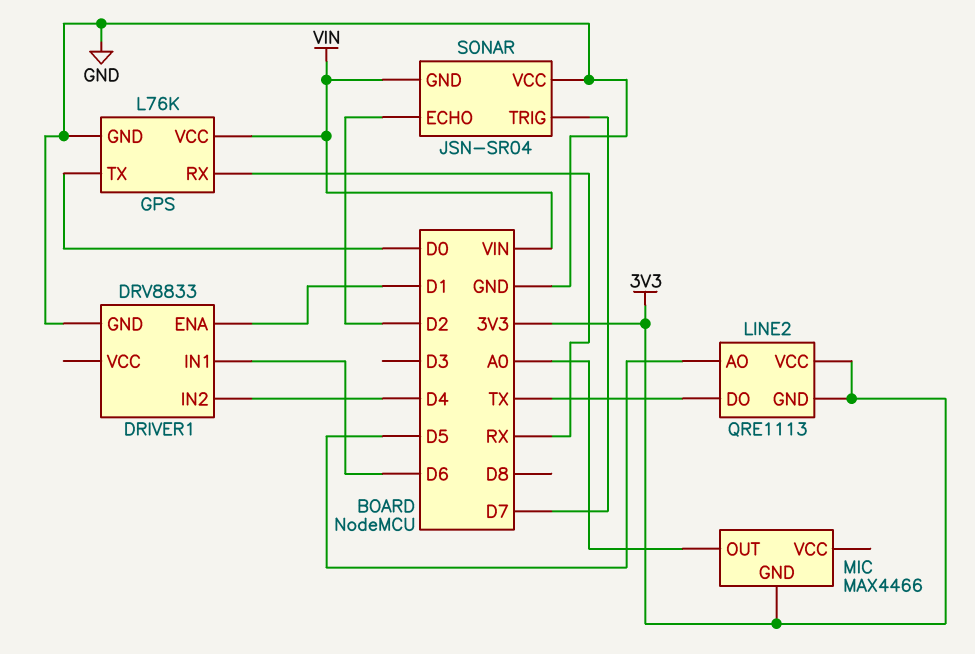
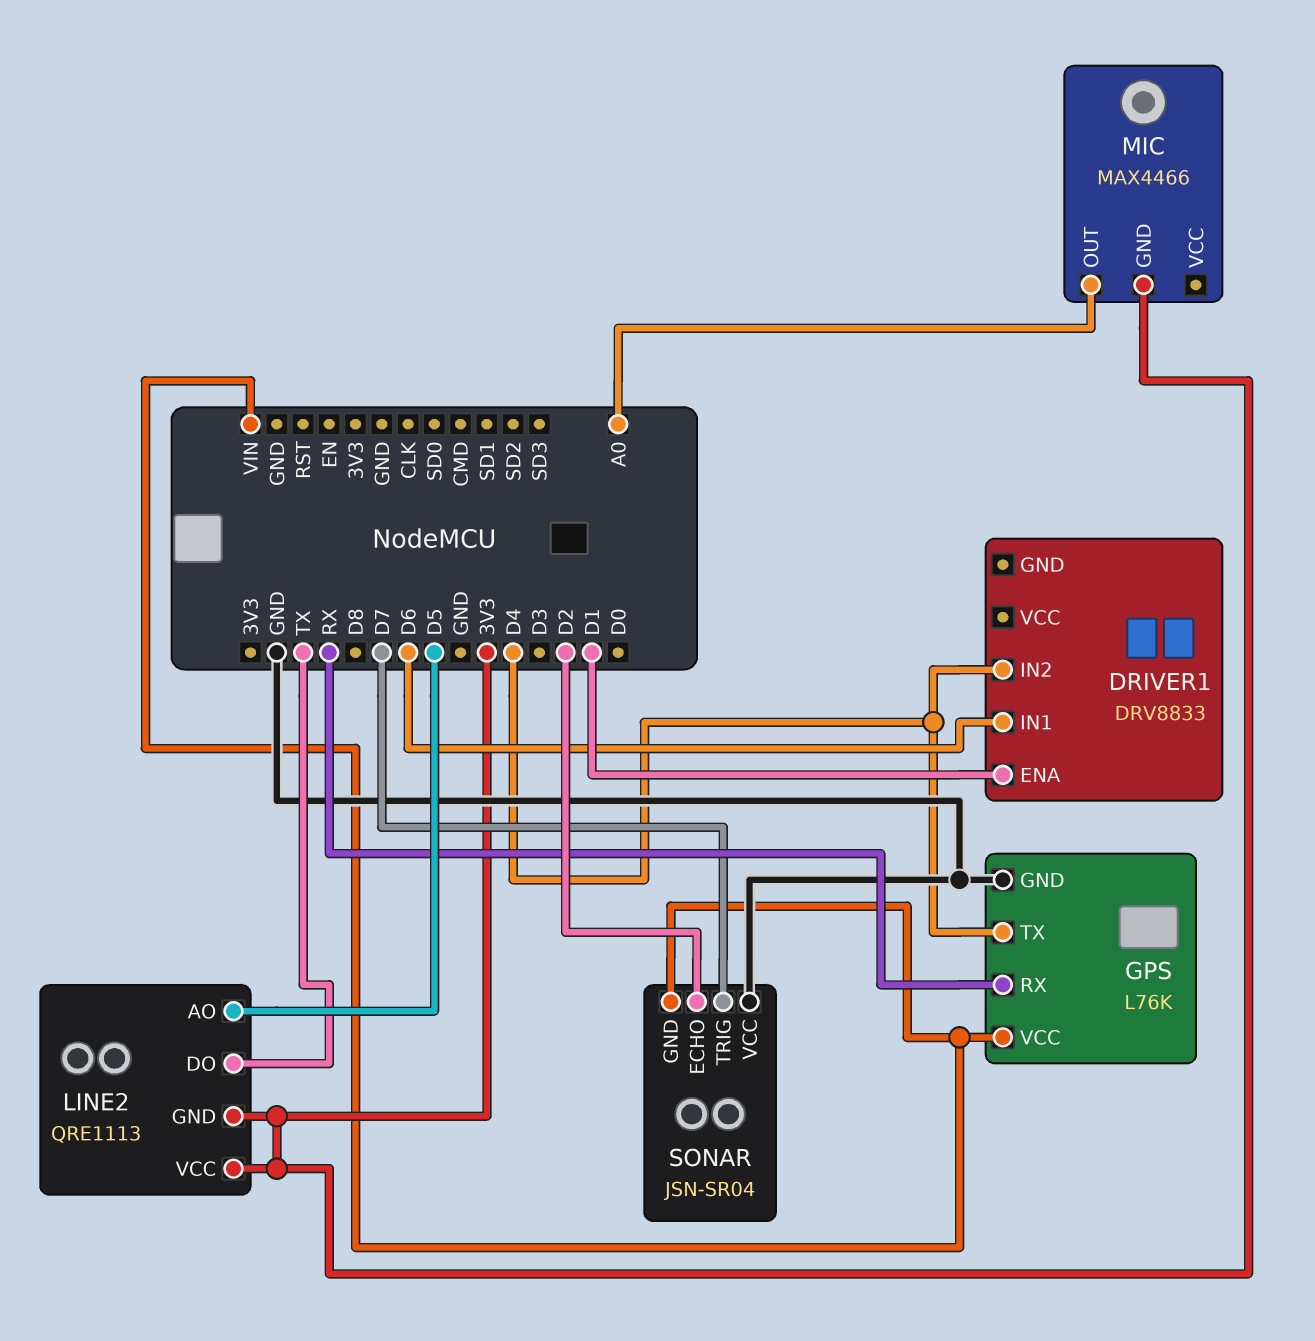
DRIVER1 pin GND: GND -> none
GPS pin TX: D0 -> D4

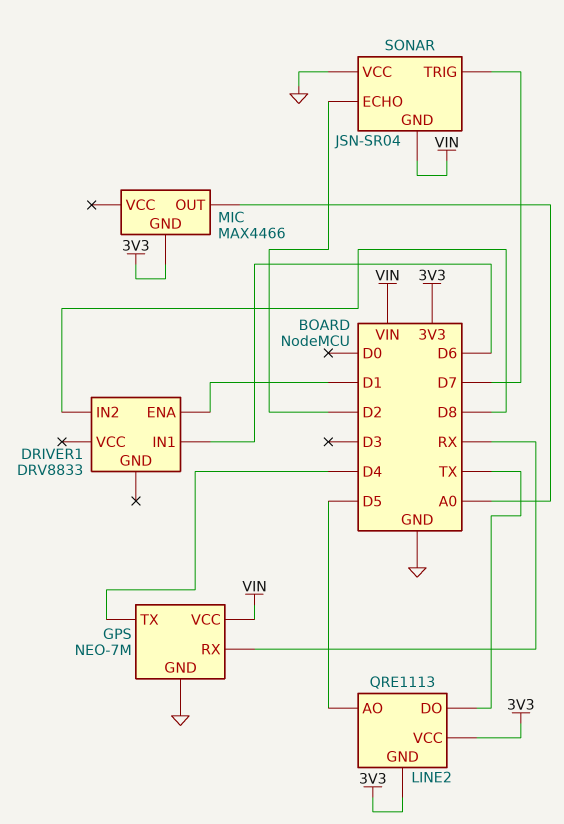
DRIVER1 pin IN2: D4 -> D8
GPS: L76K -> NEO-7M

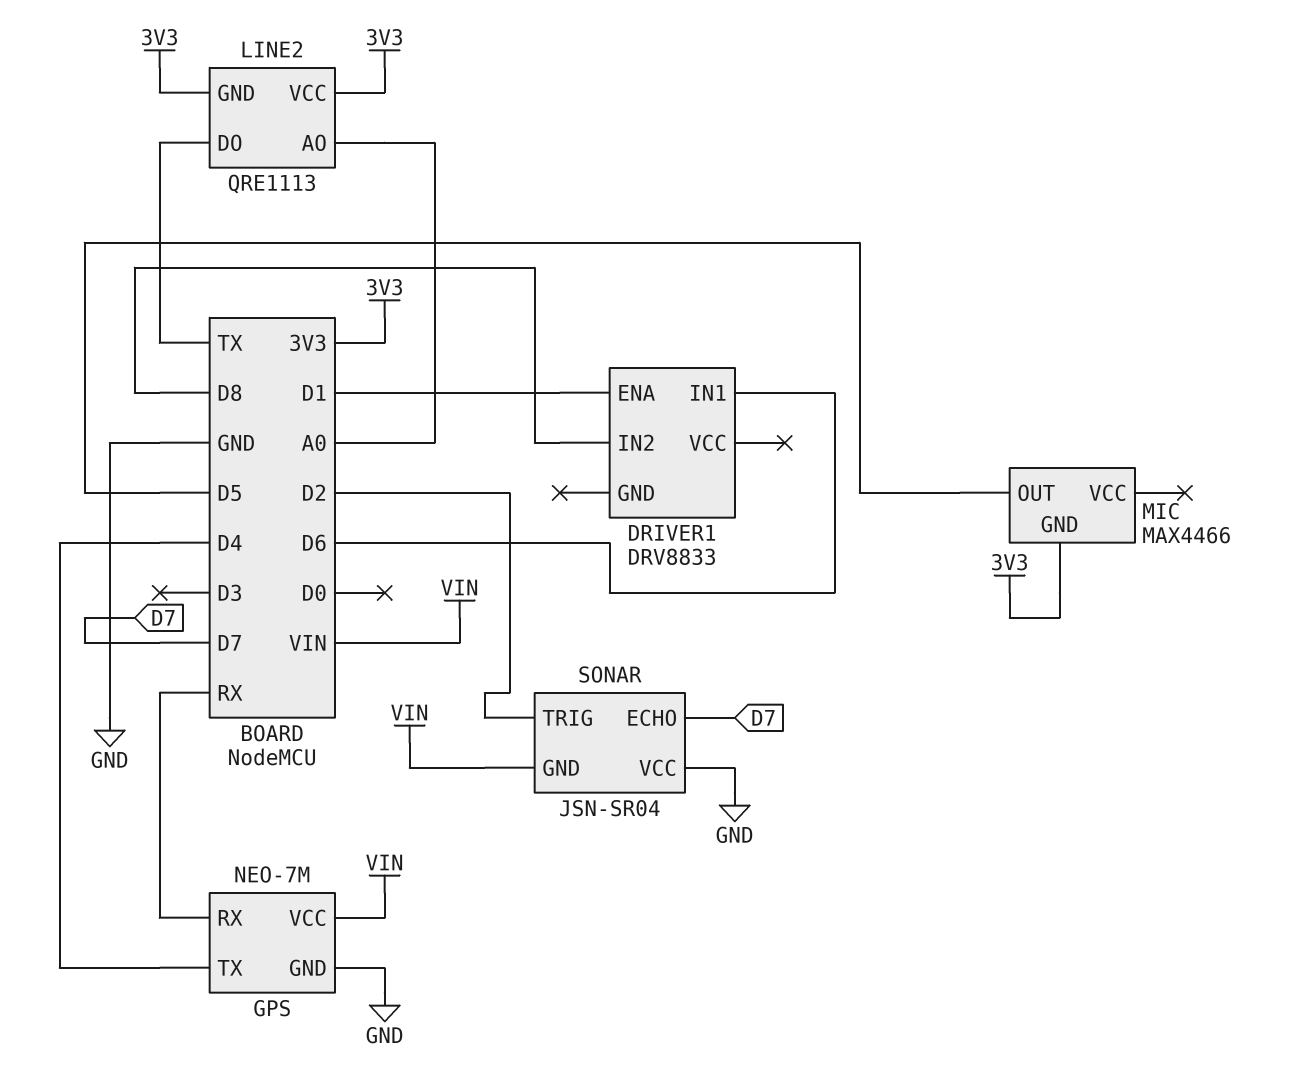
LINE2 pin AO: D5 -> A0
MIC pin OUT: A0 -> D5
SONAR pin ECHO: D2 -> D7
SONAR pin TRIG: D7 -> D2

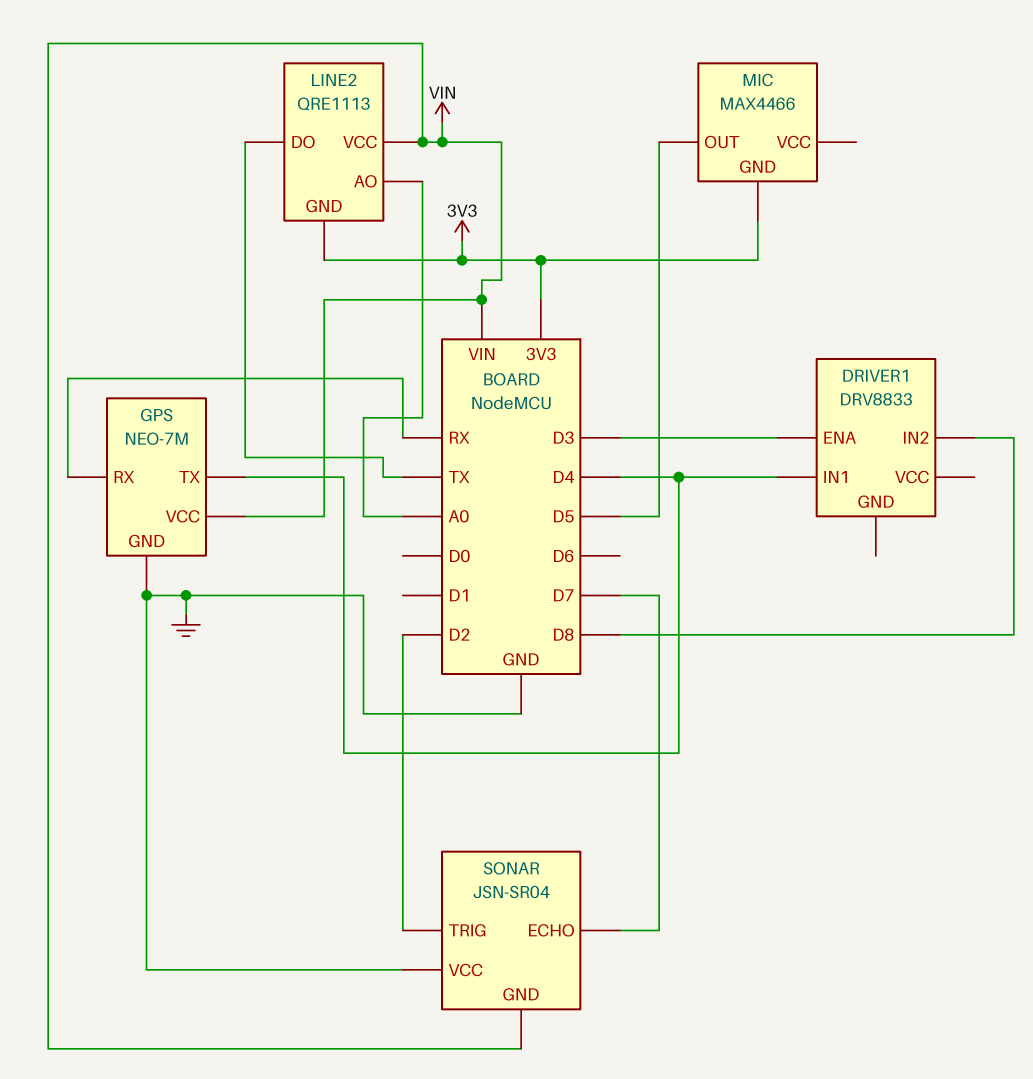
DRIVER1 pin ENA: D1 -> D3
DRIVER1 pin IN1: D6 -> D4
LINE2 pin VCC: 3V3 -> VIN

